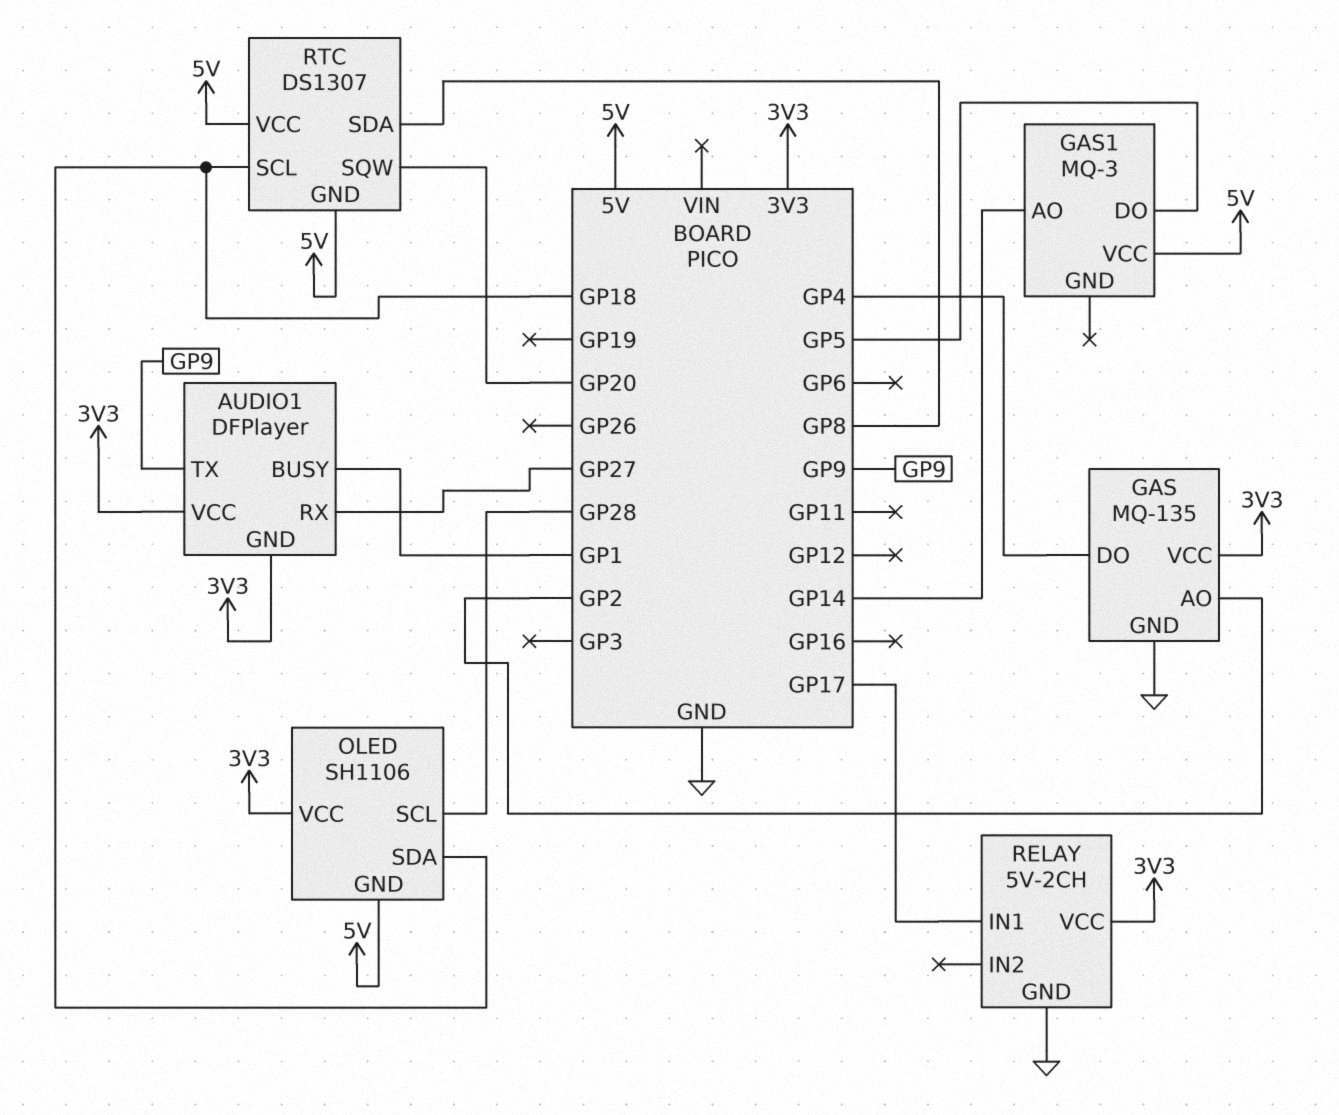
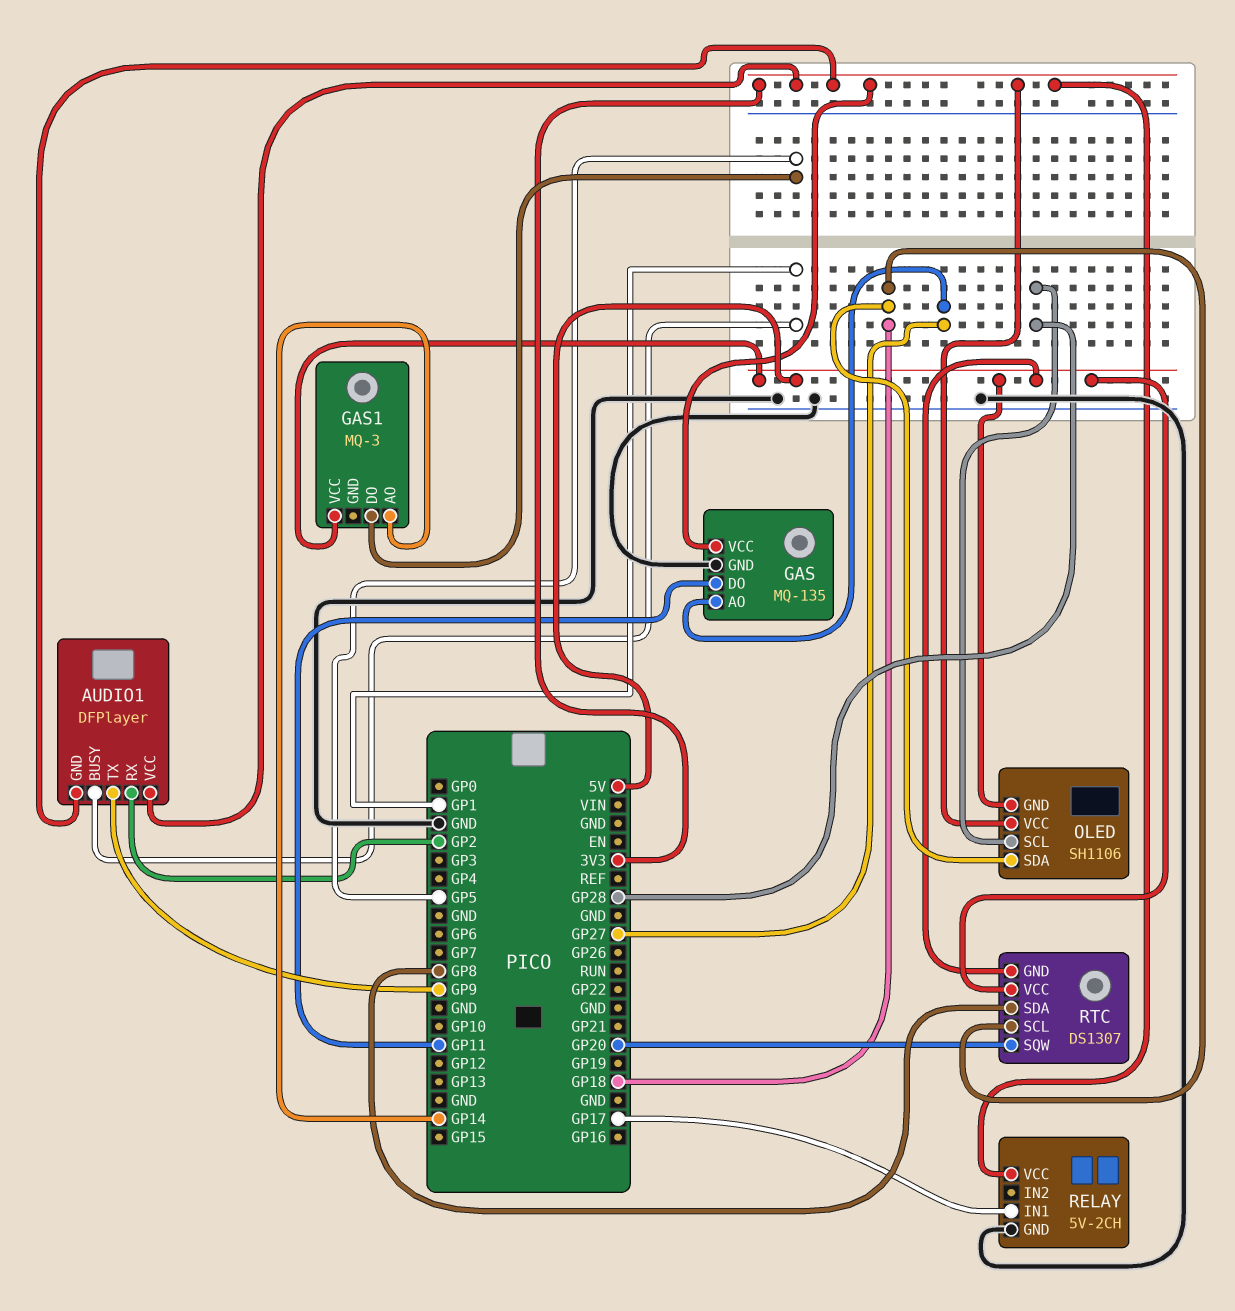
AUDIO1 pin RX: GP27 -> GP2
GAS pin AO: GP2 -> GP27
GAS pin DO: GP4 -> GP11

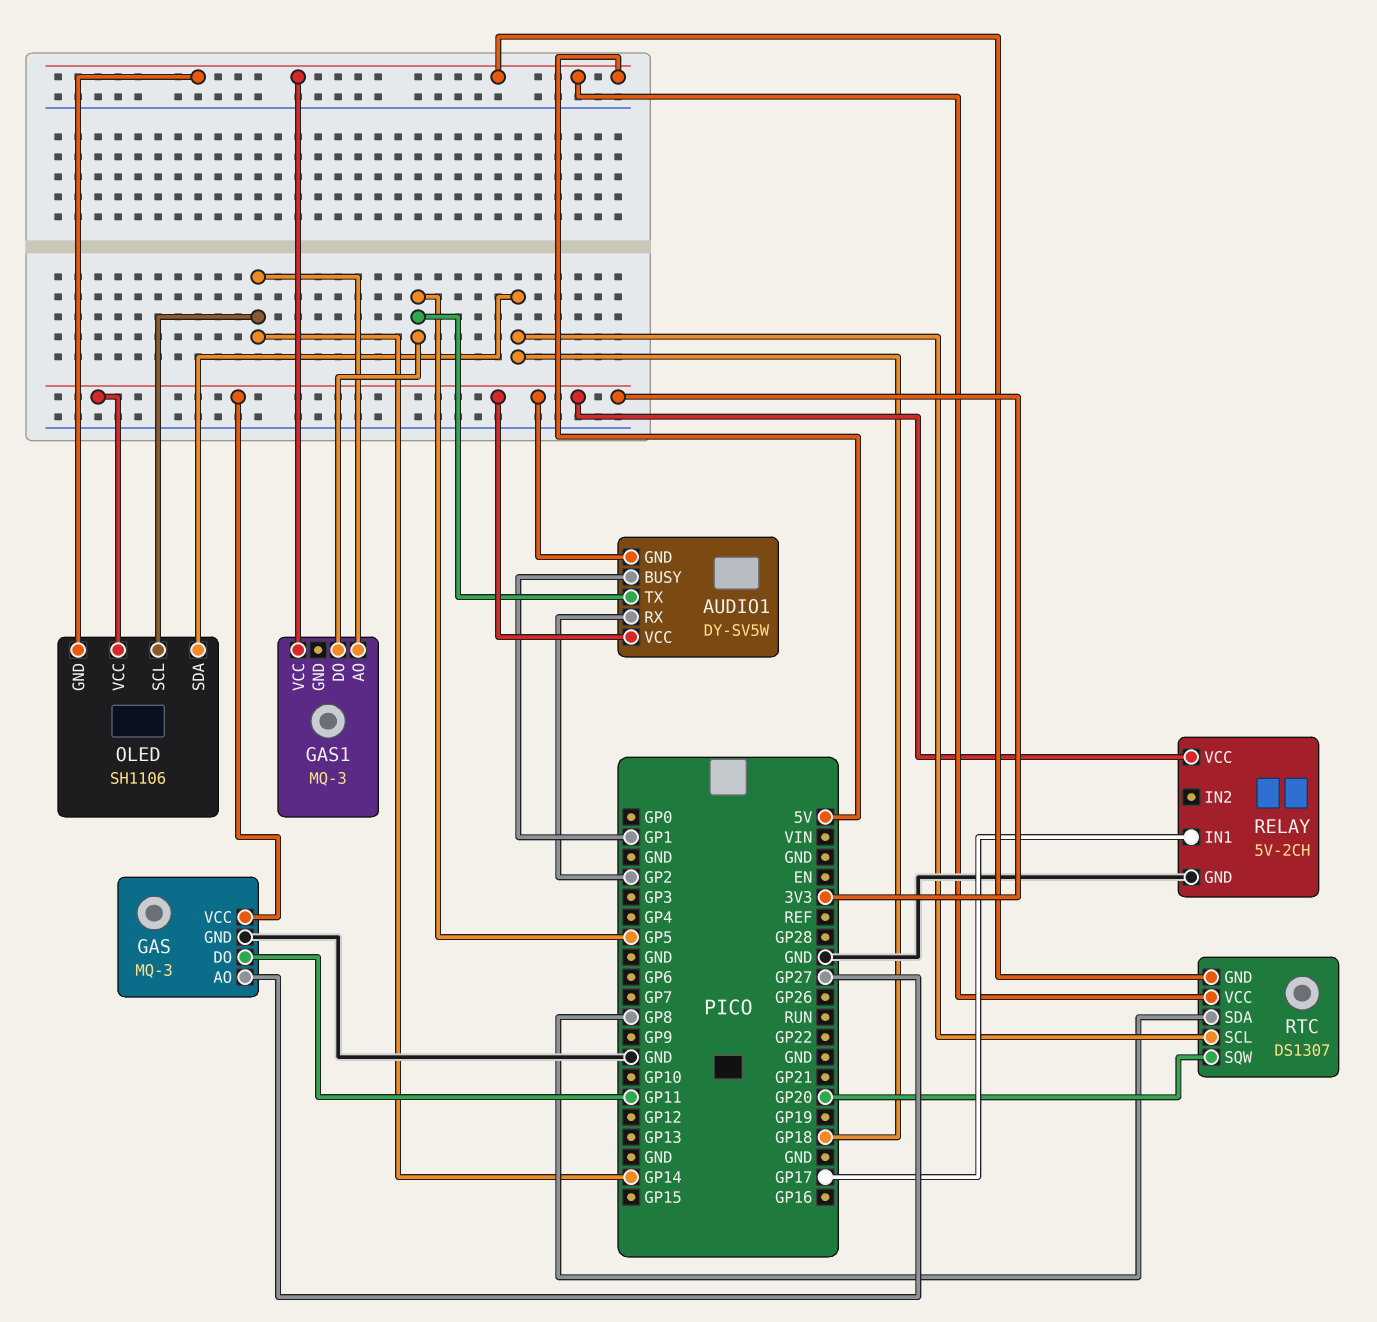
AUDIO1: DFPlayer -> DY-SV5W
AUDIO1 pin TX: GP9 -> GP5
GAS: MQ-135 -> MQ-3
OLED pin SCL: GP28 -> GP14

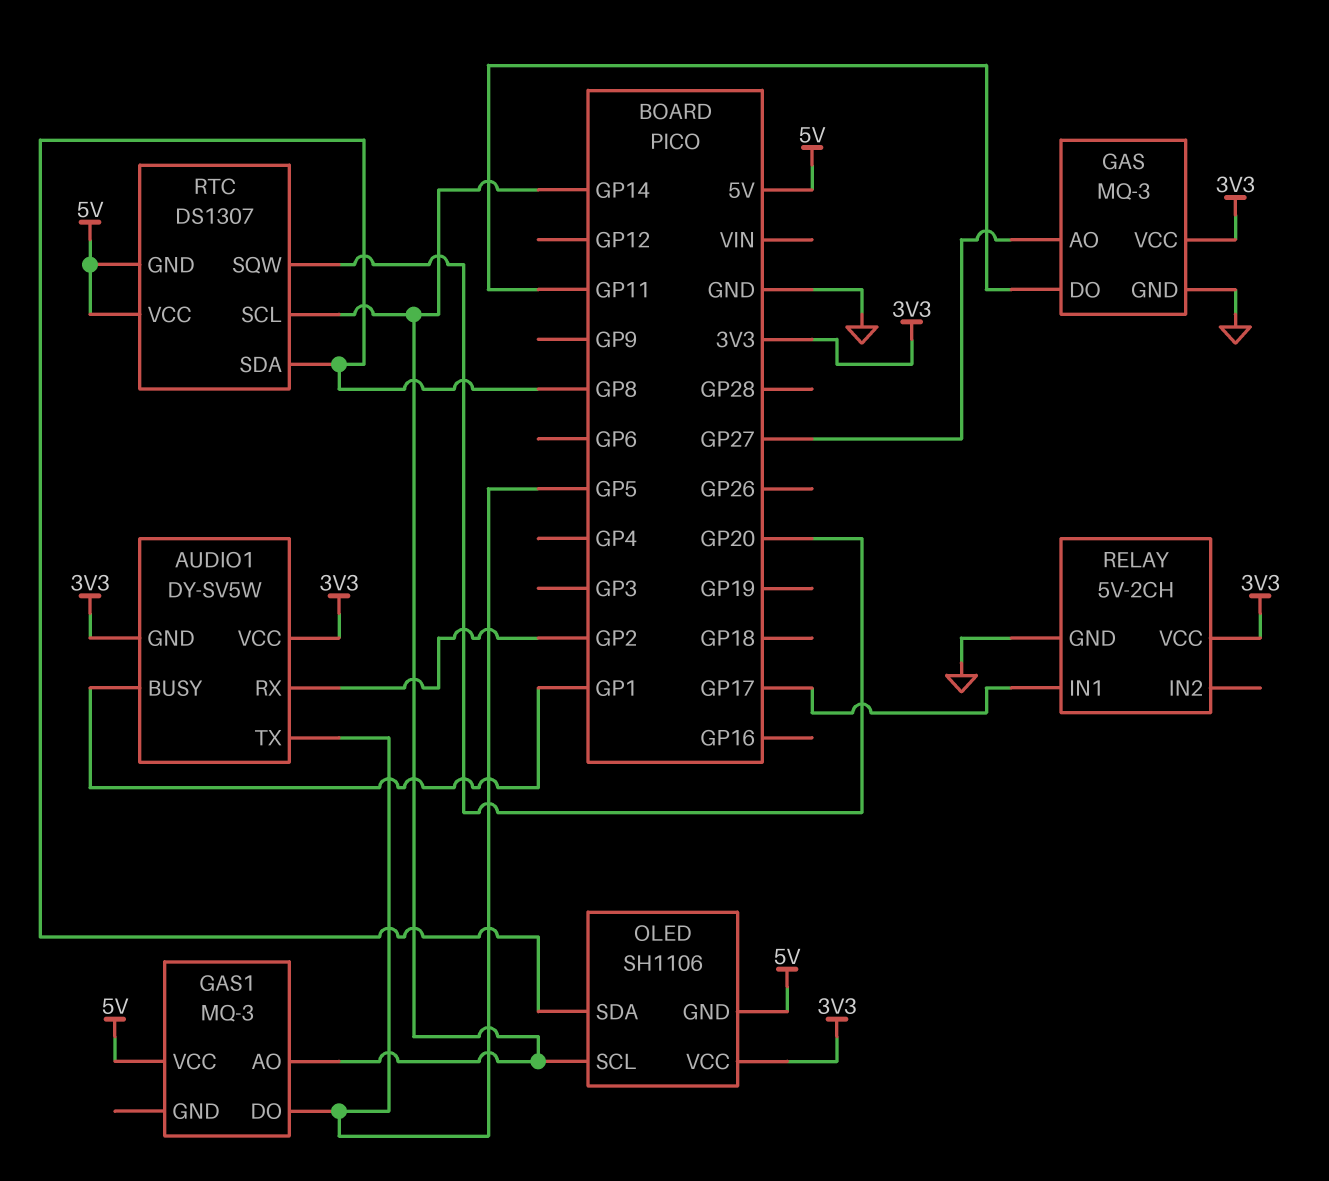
OLED pin SDA: GP18 -> GP8
RTC pin SCL: GP18 -> GP14

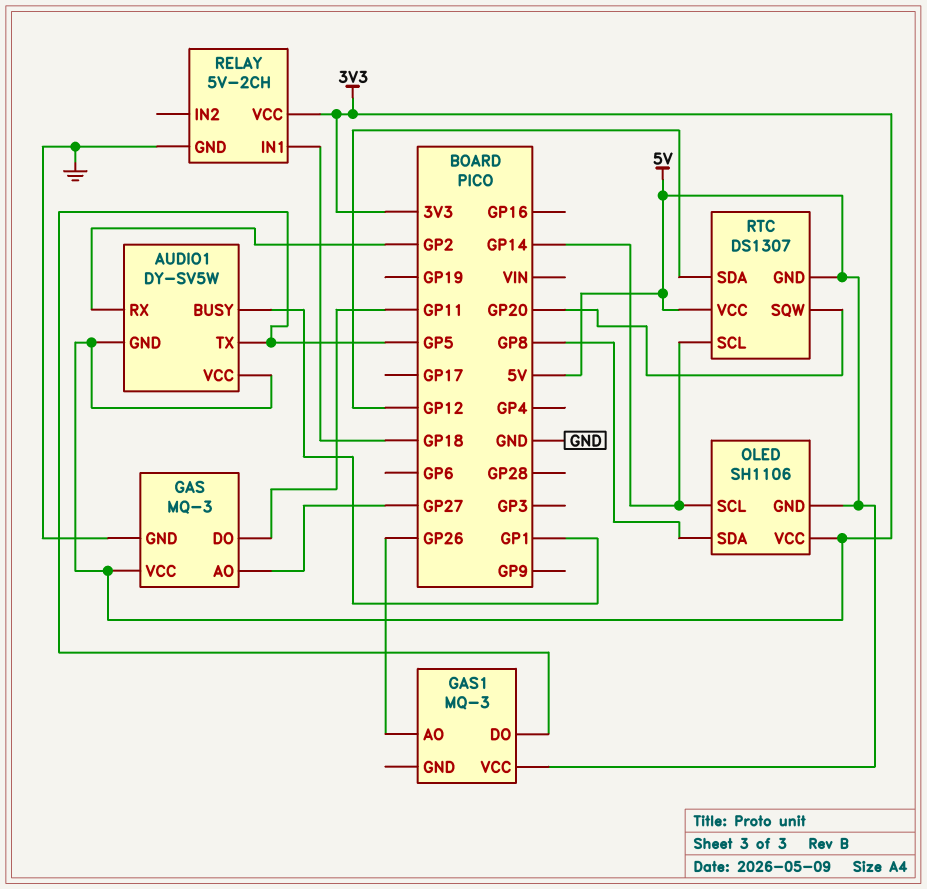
GAS1 pin AO: GP14 -> GP26
RELAY pin IN1: GP17 -> GP18
RTC pin SDA: GP8 -> GP12

